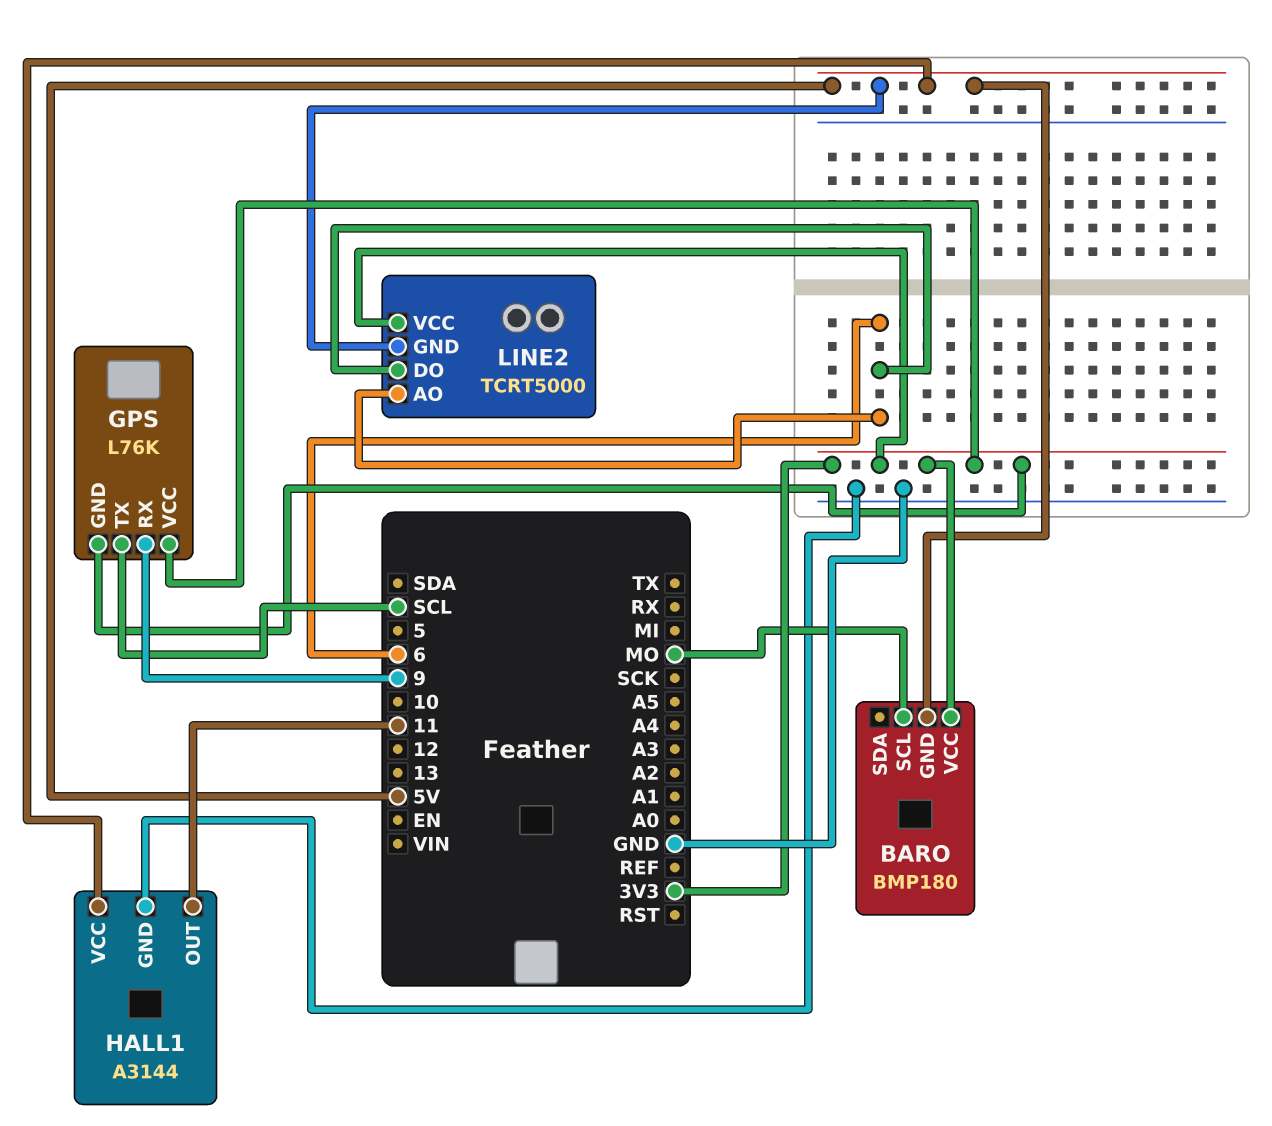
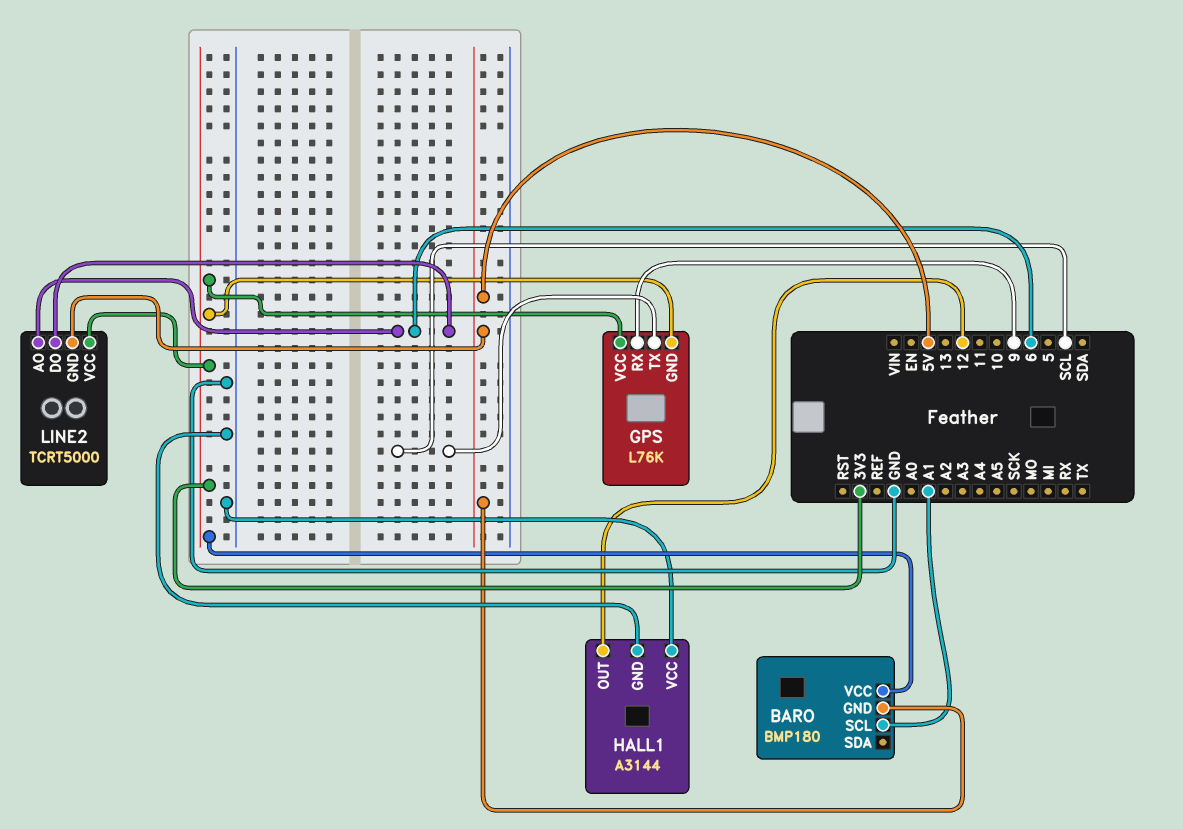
BARO pin SCL: MO -> A1
HALL1 pin OUT: 11 -> 12
HALL1 pin VCC: 5V -> GND

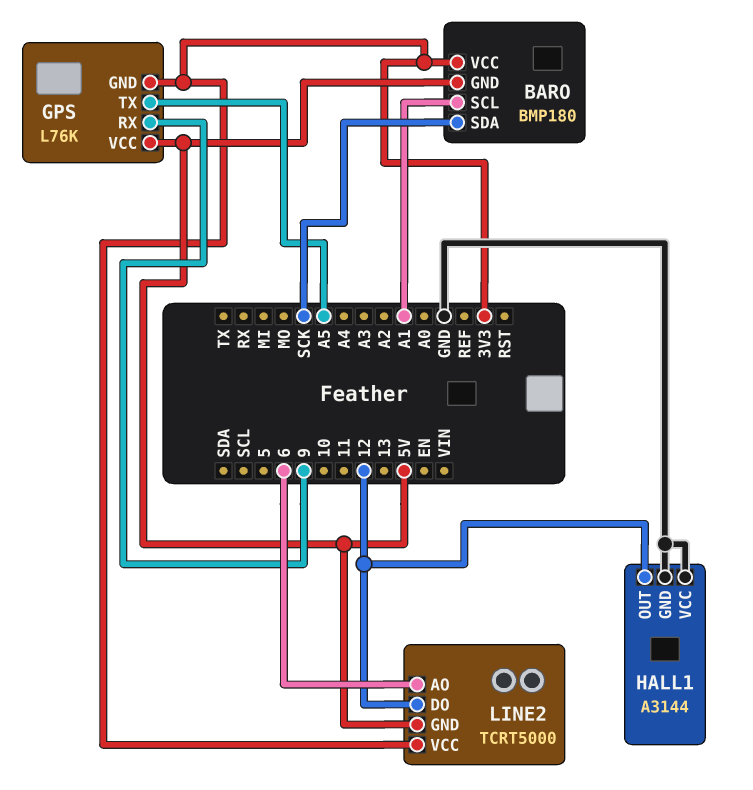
BARO pin SDA: none -> SCK
GPS pin TX: SCL -> A5
GPS pin VCC: 3V3 -> 5V
LINE2 pin DO: 6 -> 12

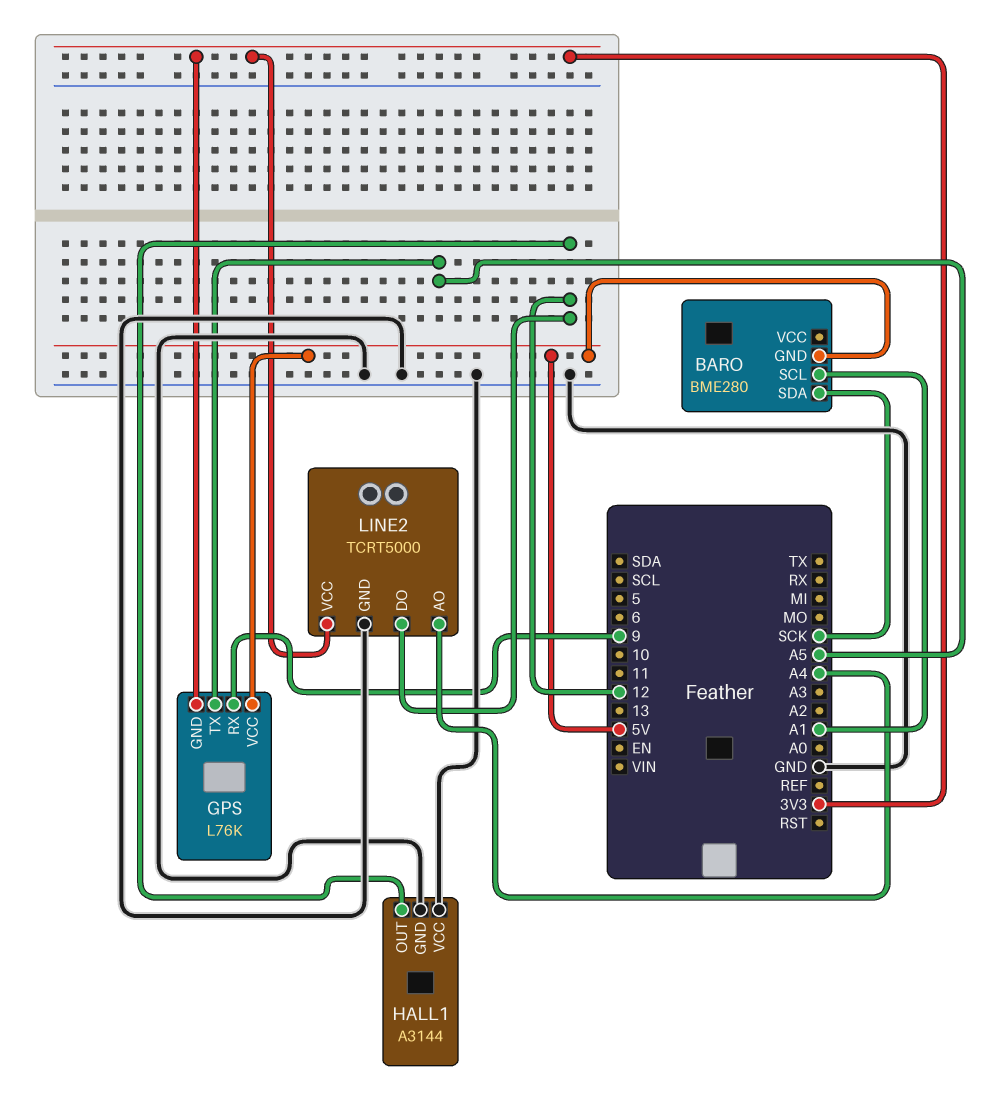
BARO: BMP180 -> BME280
BARO pin VCC: 3V3 -> none
LINE2 pin AO: 6 -> A4
LINE2 pin GND: 5V -> GND

